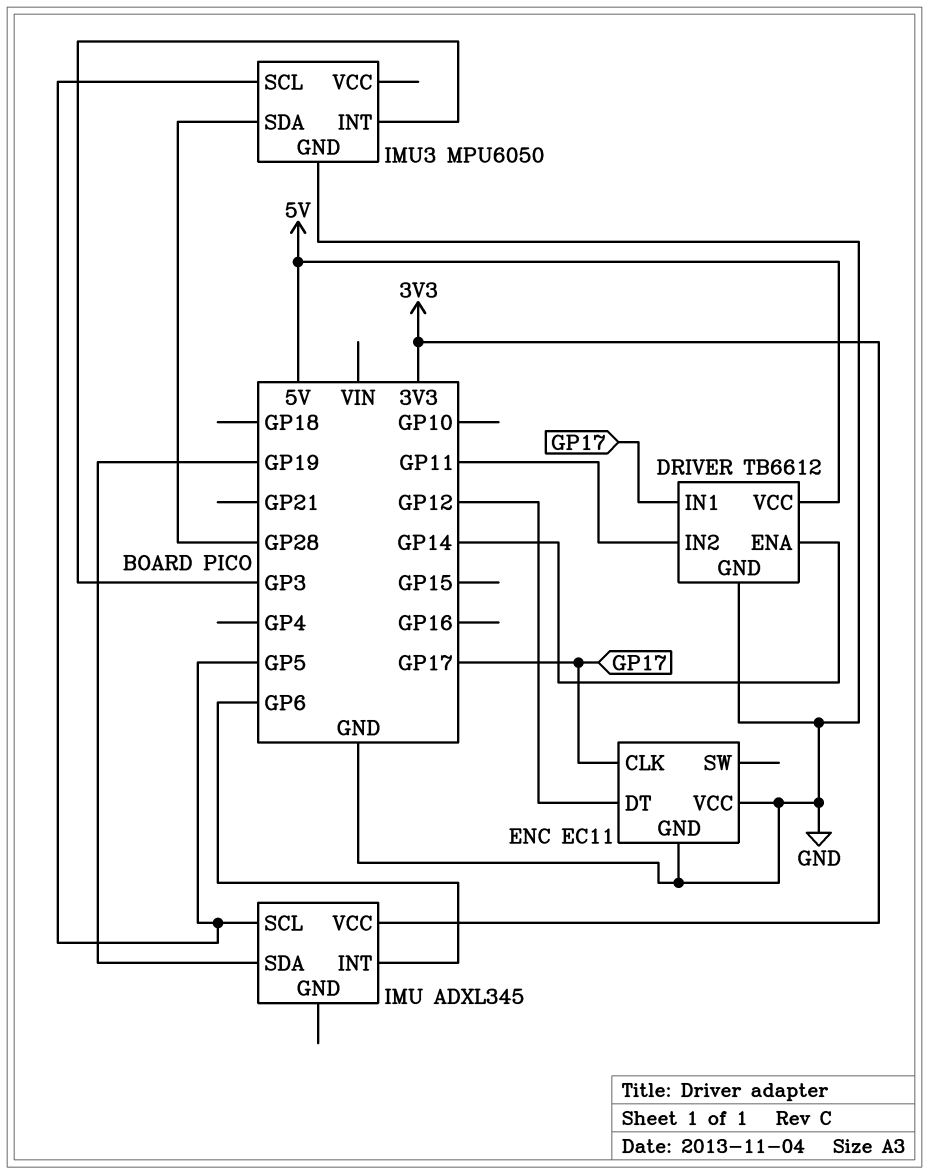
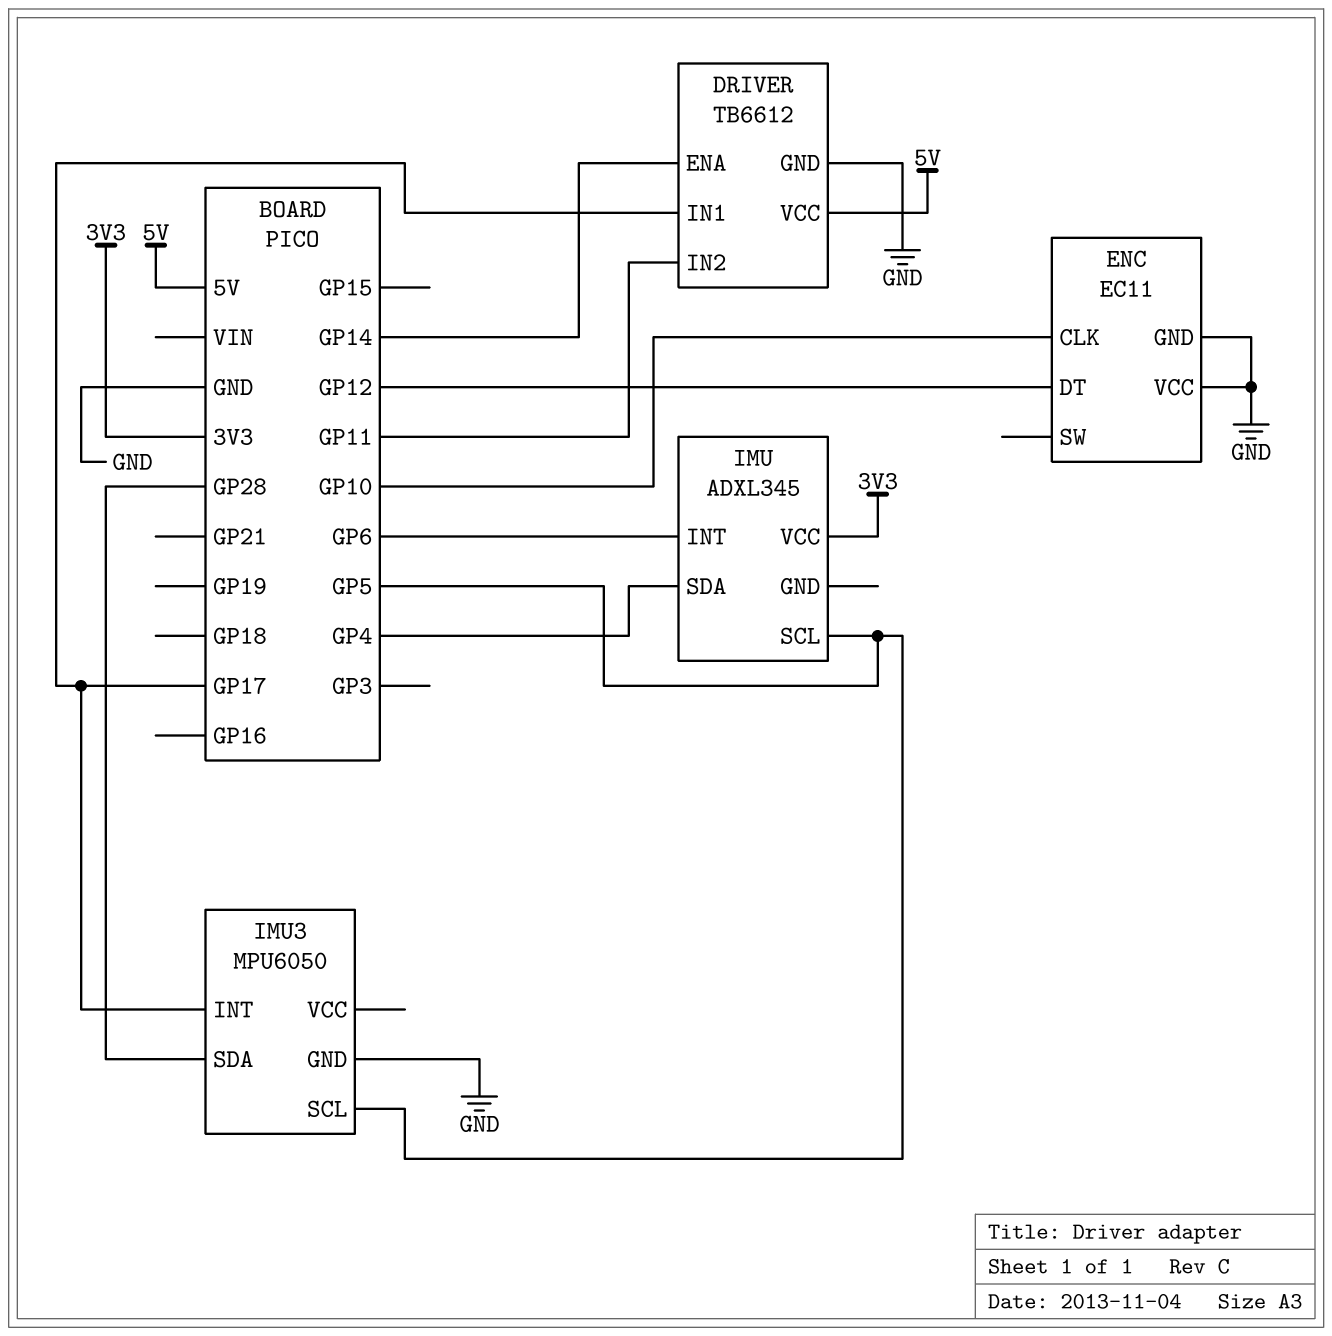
ENC pin CLK: GP17 -> GP10
IMU pin SDA: GP19 -> GP4
IMU3 pin INT: GP3 -> GP17

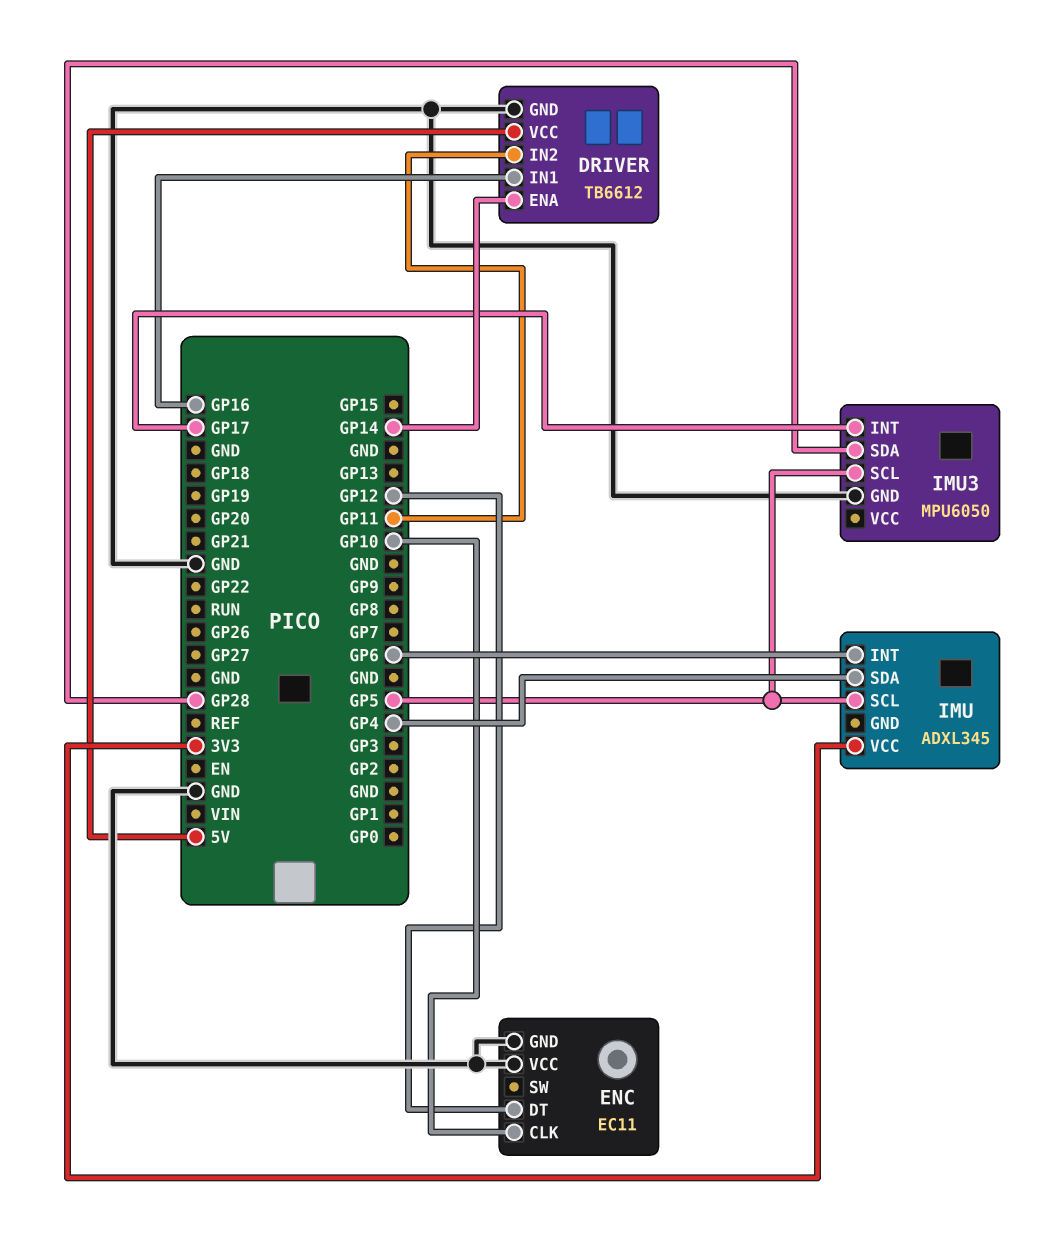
DRIVER pin IN1: GP17 -> GP16

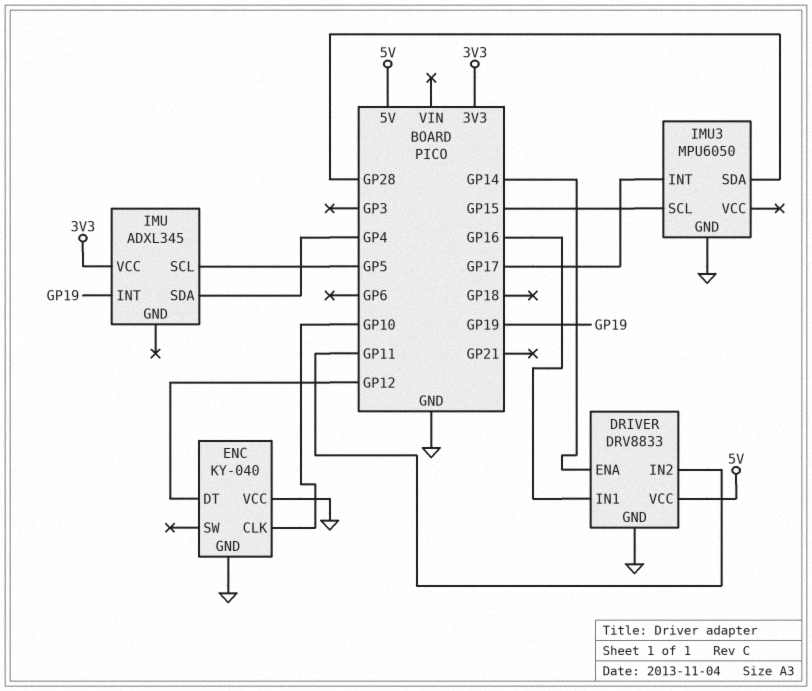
DRIVER: TB6612 -> DRV8833
ENC: EC11 -> KY-040
IMU pin INT: GP6 -> GP19
IMU3 pin SCL: GP5 -> GP15

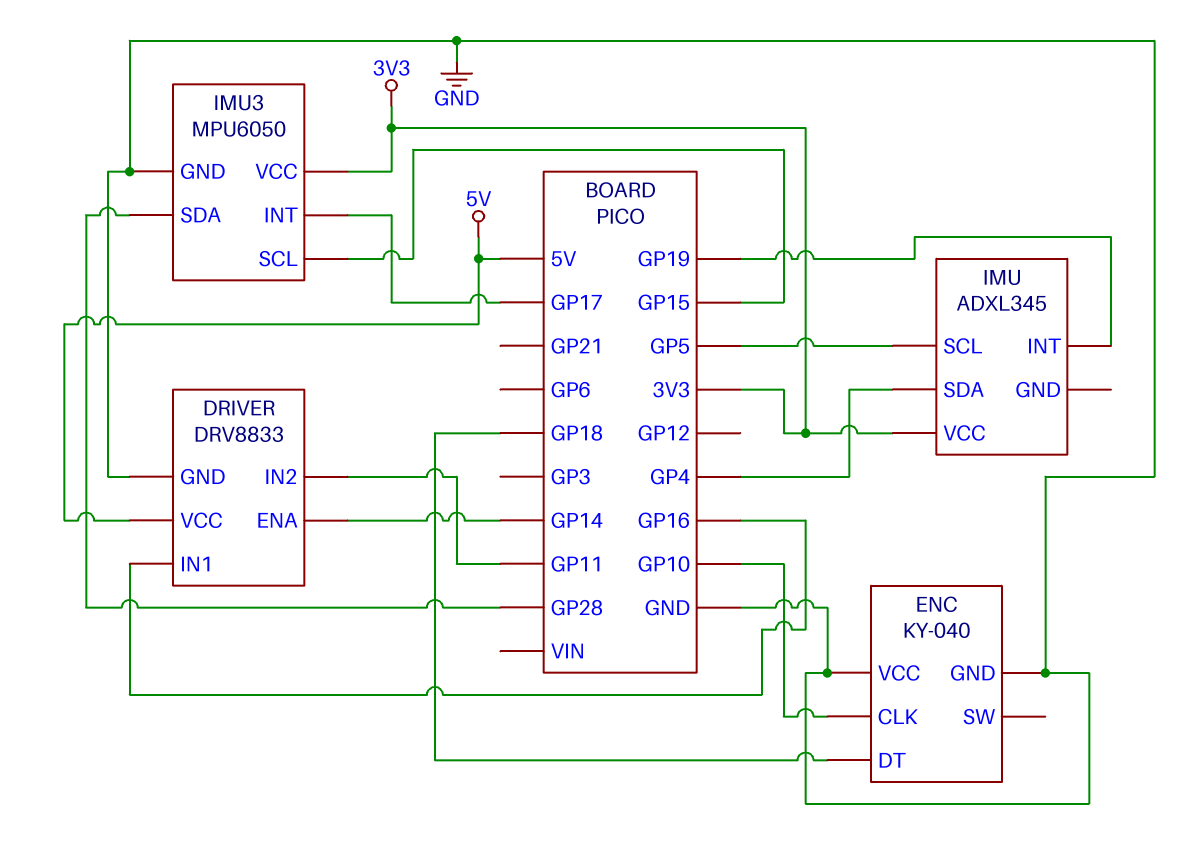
ENC pin DT: GP12 -> GP18
IMU3 pin VCC: none -> 3V3

